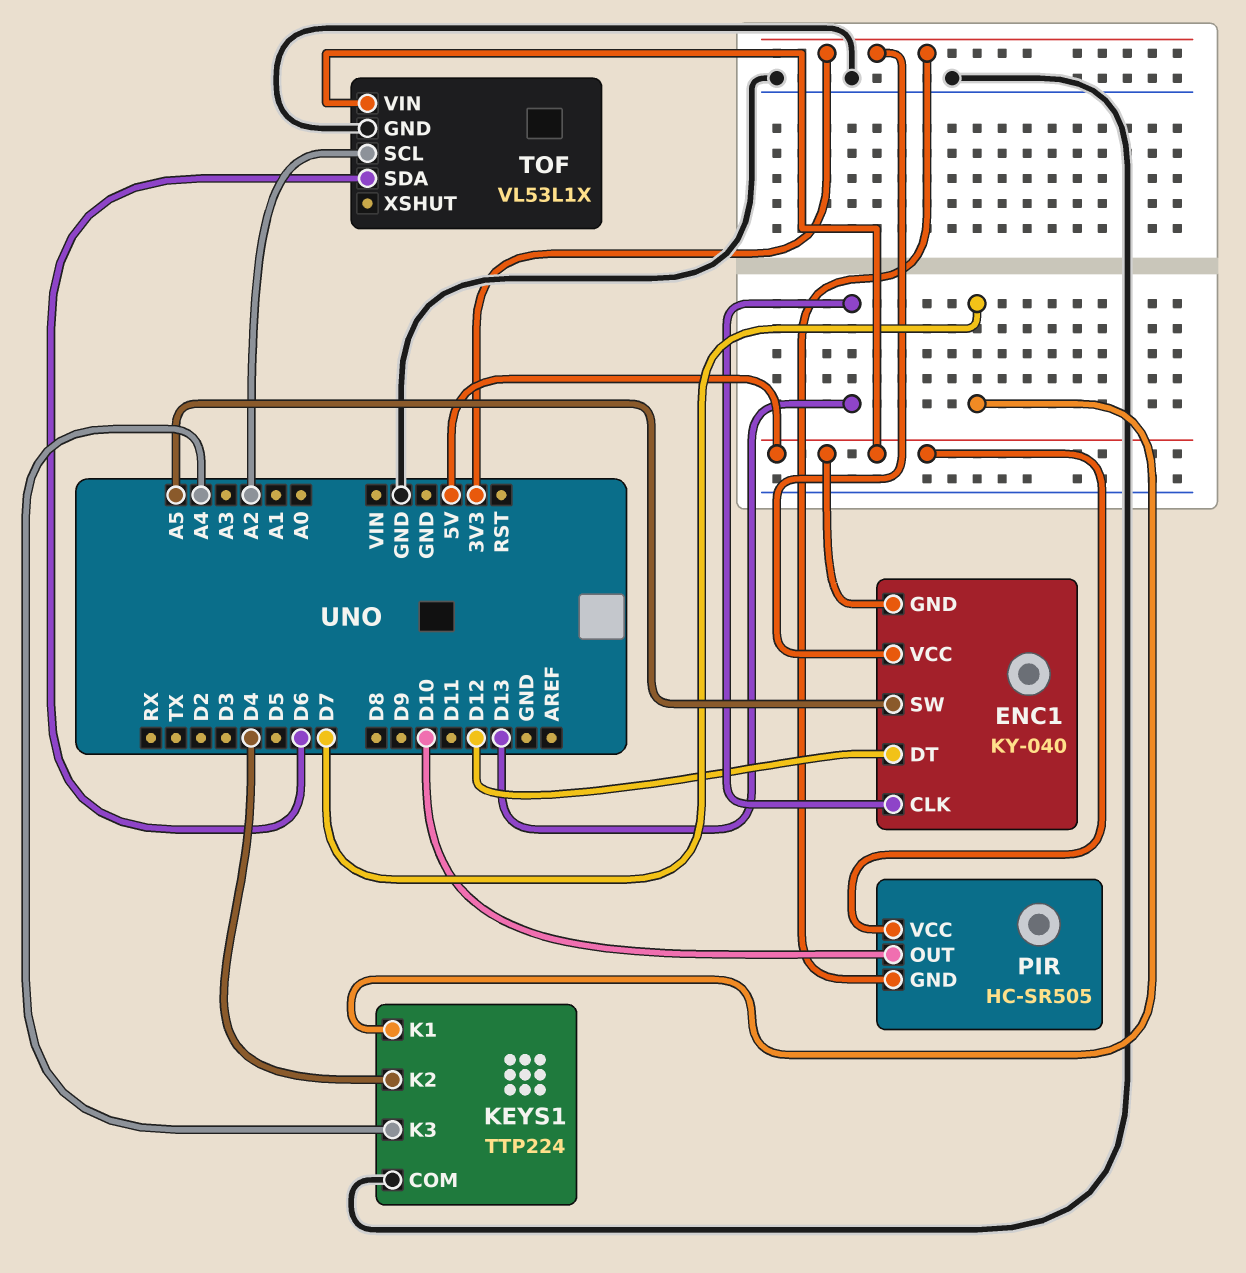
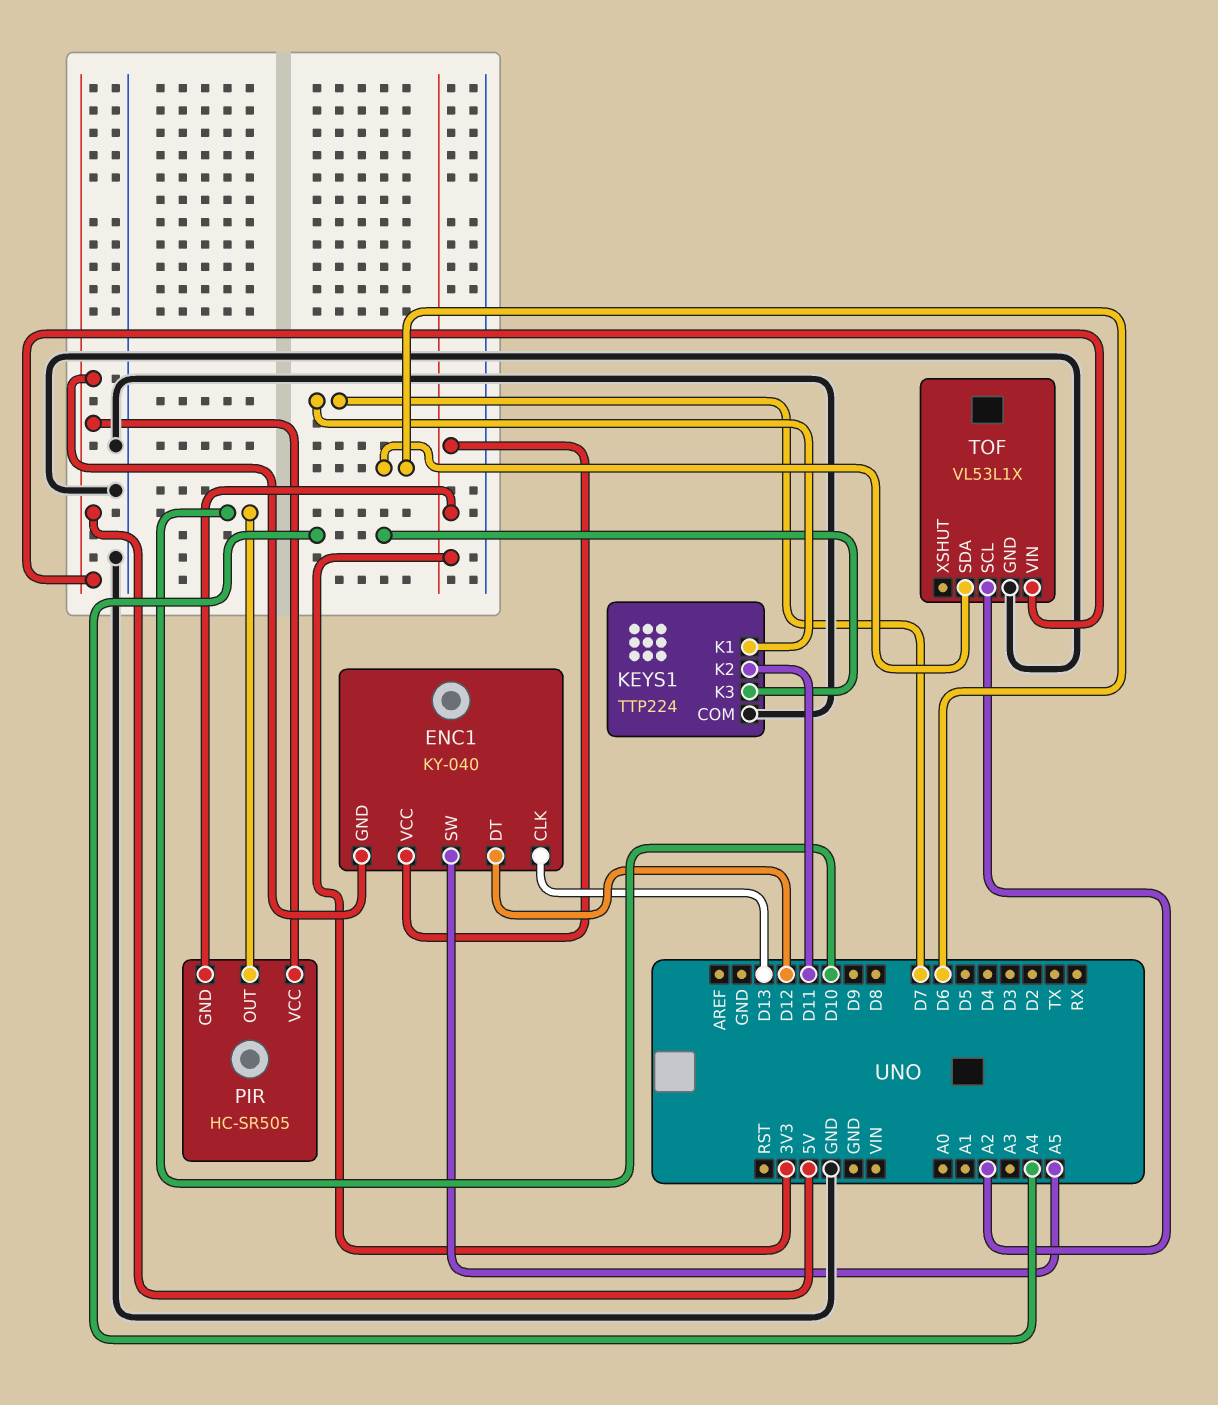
KEYS1 pin K2: D4 -> D11

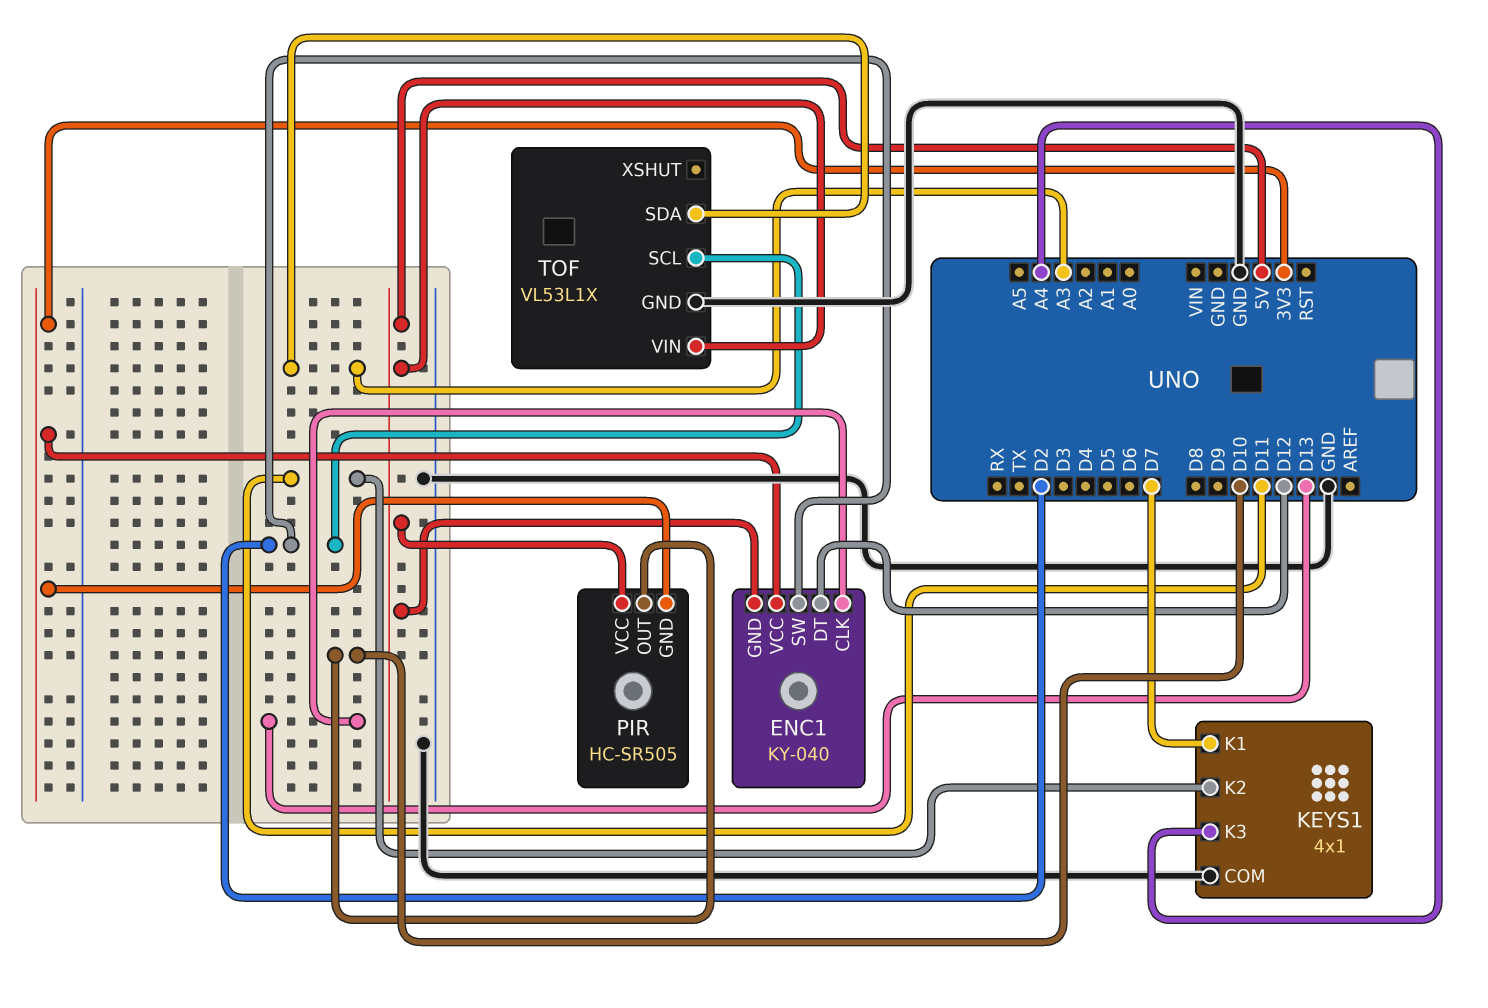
ENC1 pin SW: A5 -> D2
KEYS1: TTP224 -> 4x1
TOF pin SCL: A2 -> D2
TOF pin SDA: D6 -> A3

